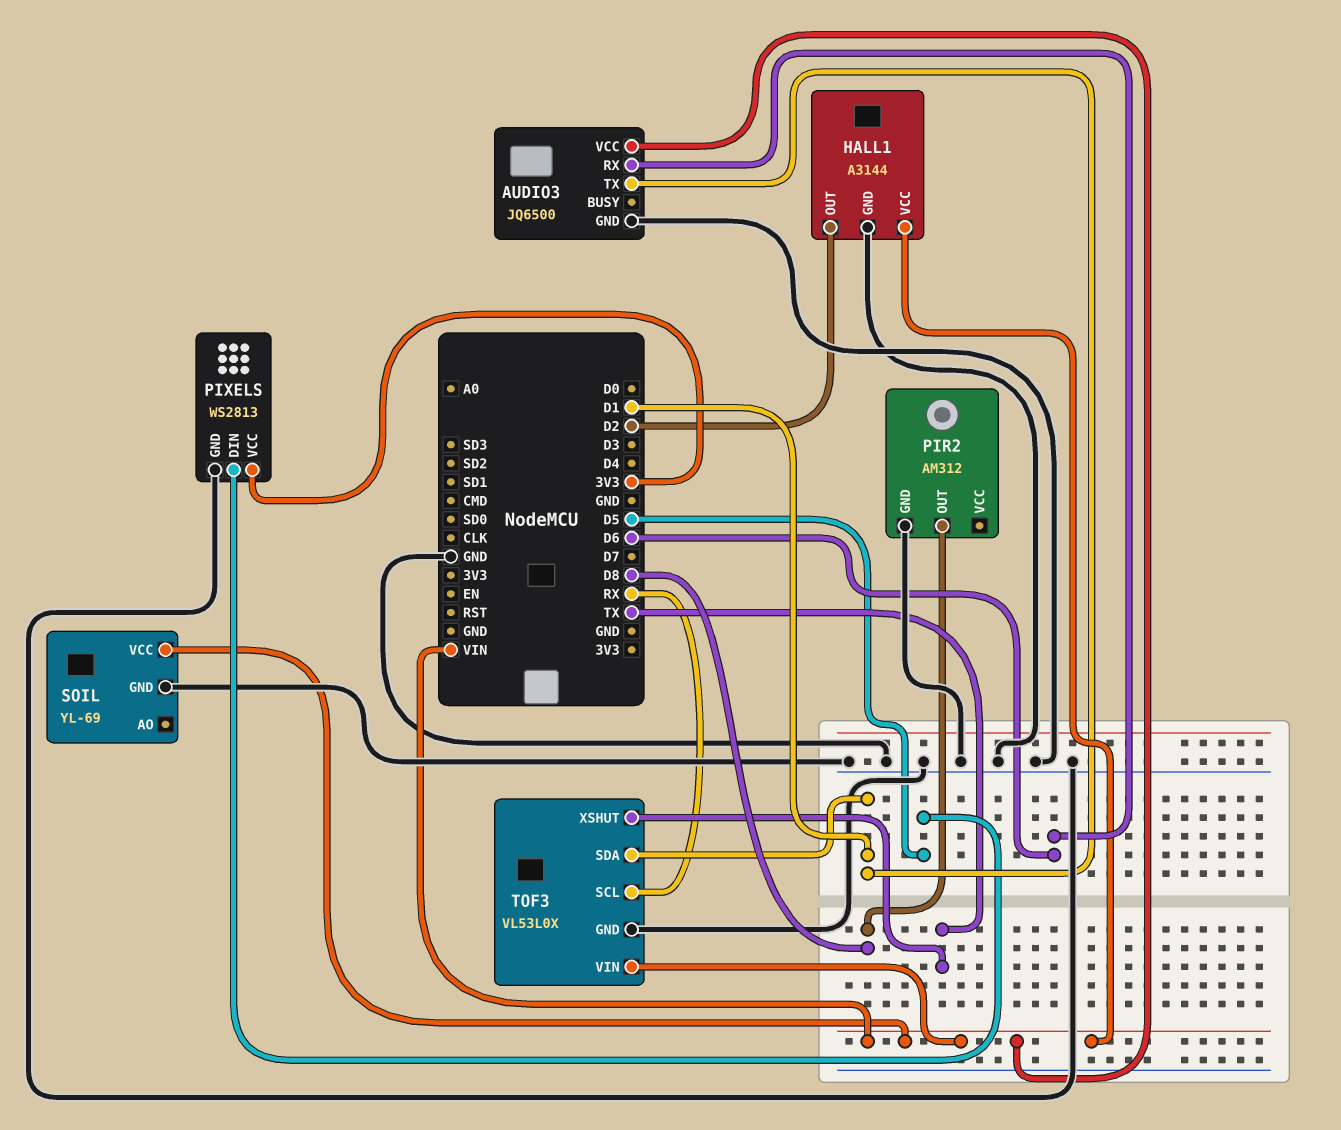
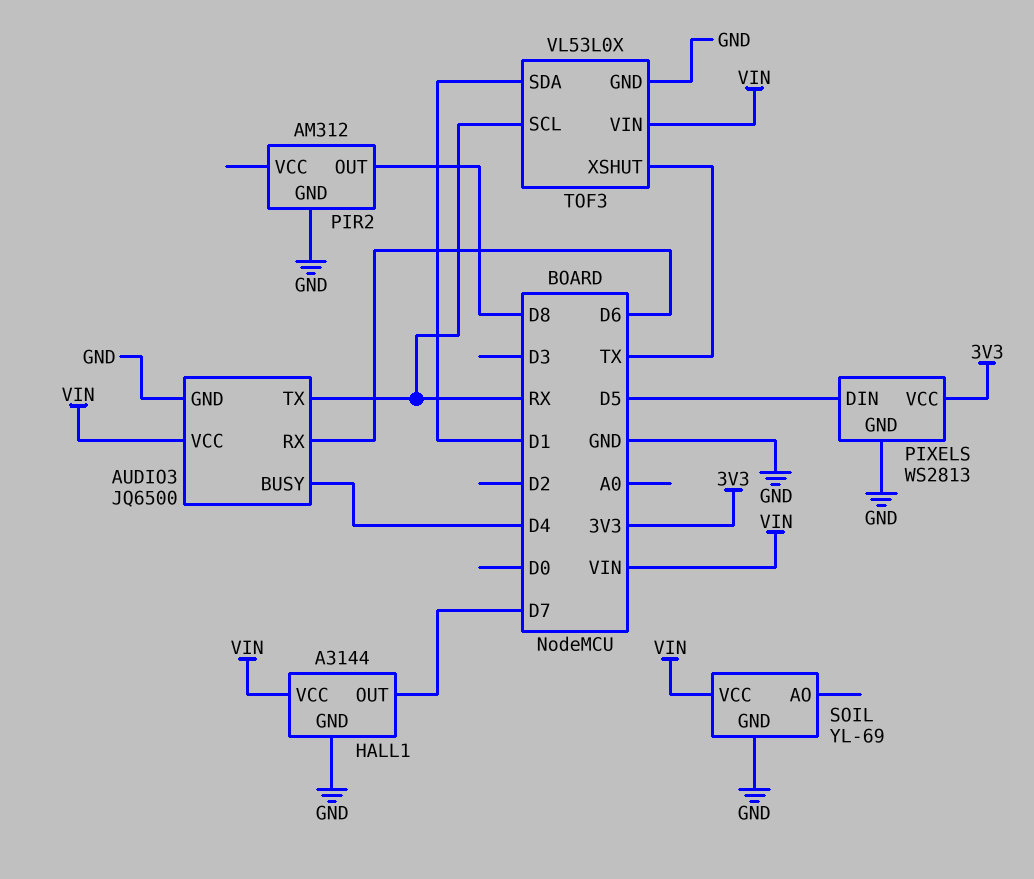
AUDIO3 pin BUSY: none -> D4
AUDIO3 pin TX: D1 -> RX
HALL1 pin OUT: D2 -> D7

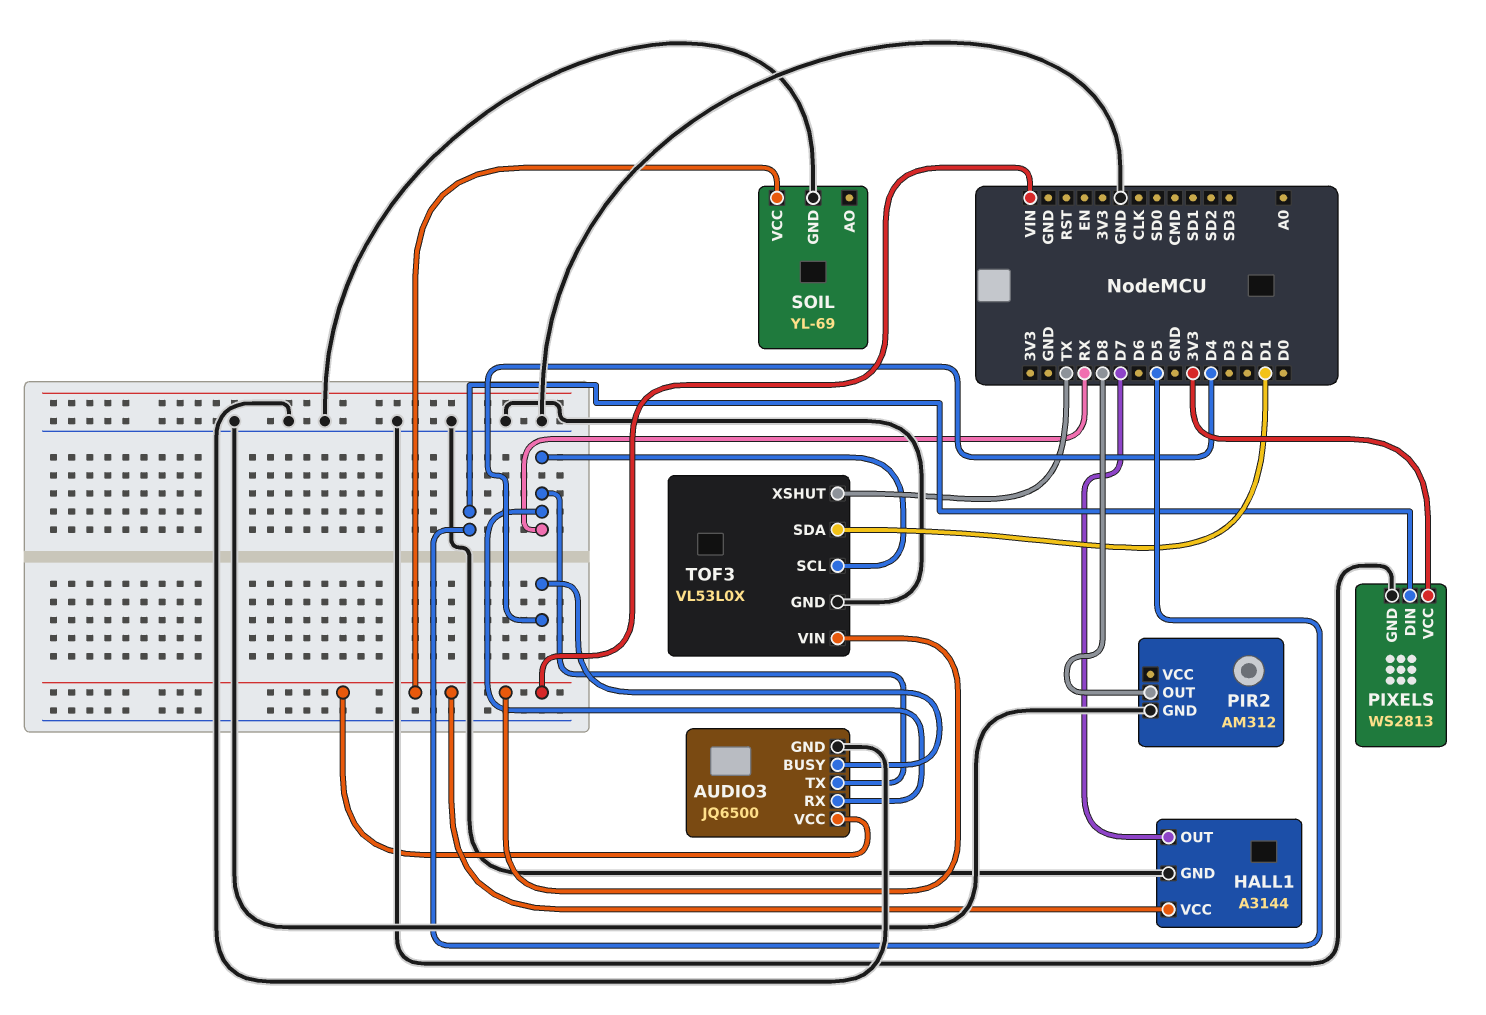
AUDIO3 pin RX: D6 -> RX

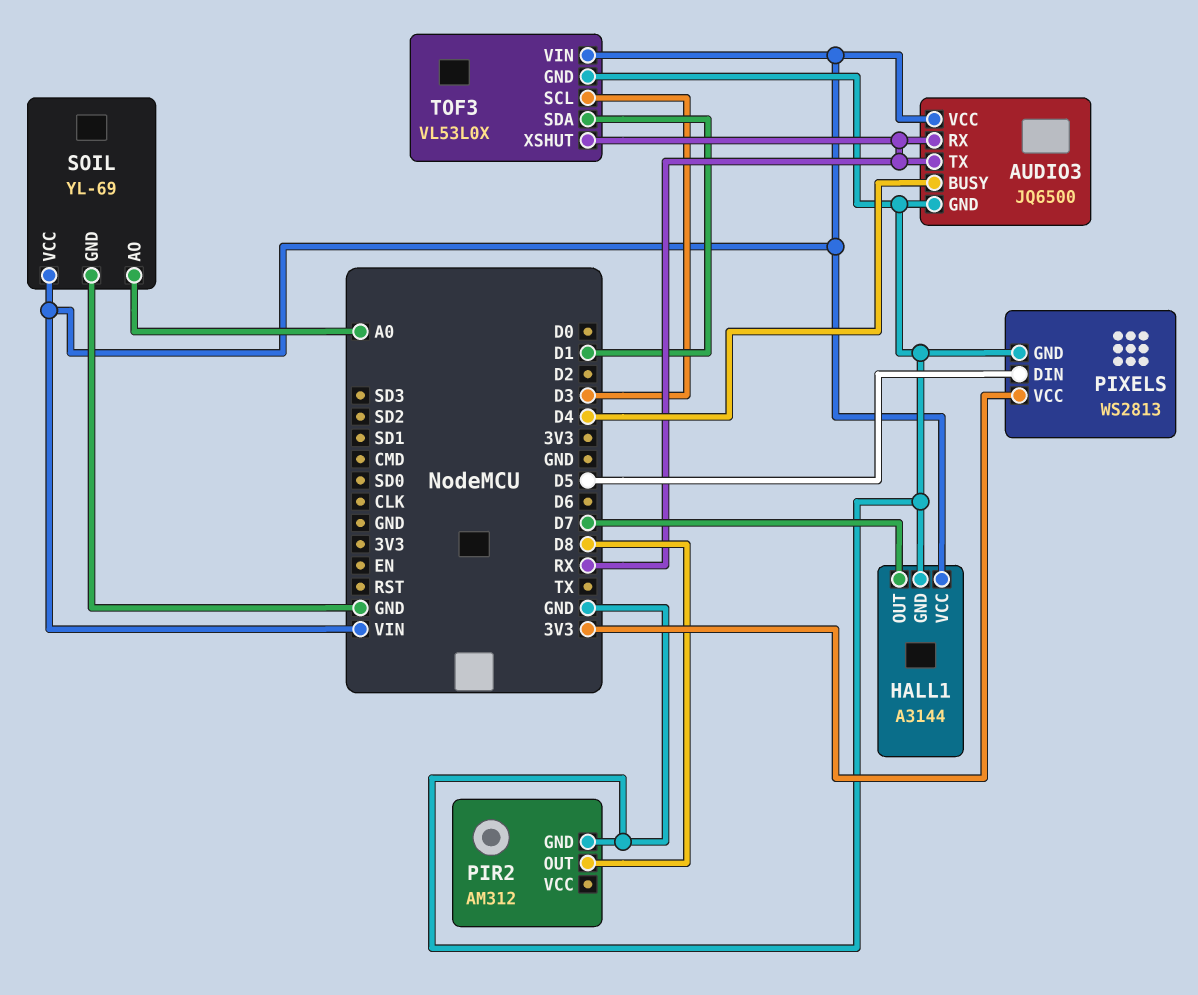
SOIL pin AO: none -> A0
TOF3 pin SCL: RX -> D3
TOF3 pin XSHUT: TX -> RX

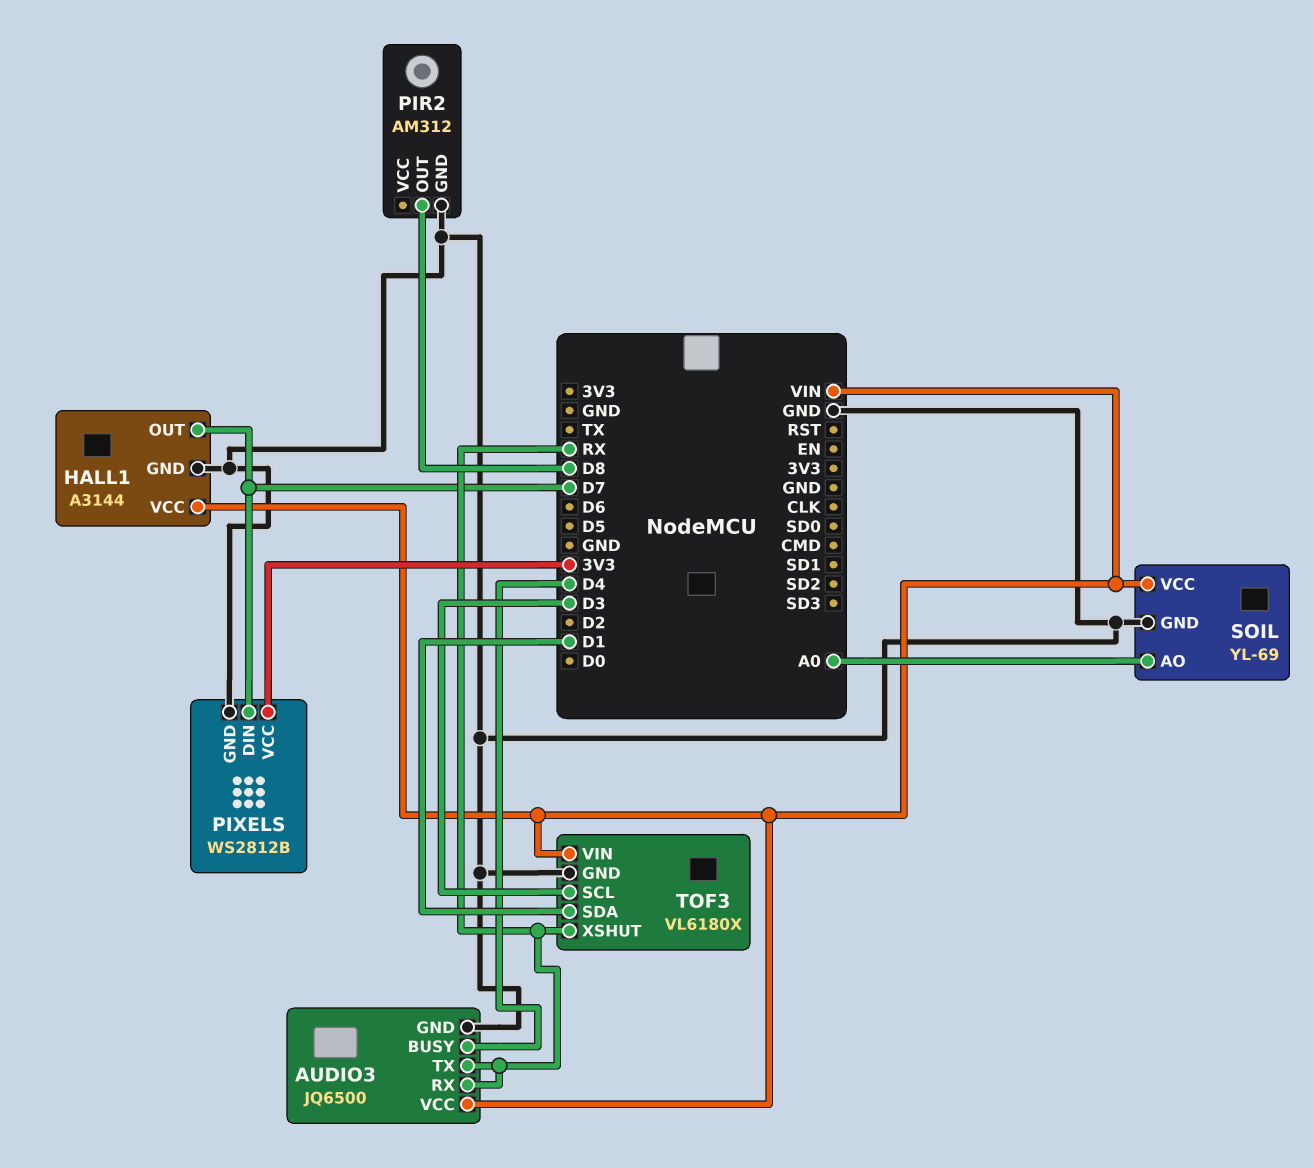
PIXELS: WS2813 -> WS2812B
PIXELS pin DIN: D5 -> D7
TOF3: VL53L0X -> VL6180X

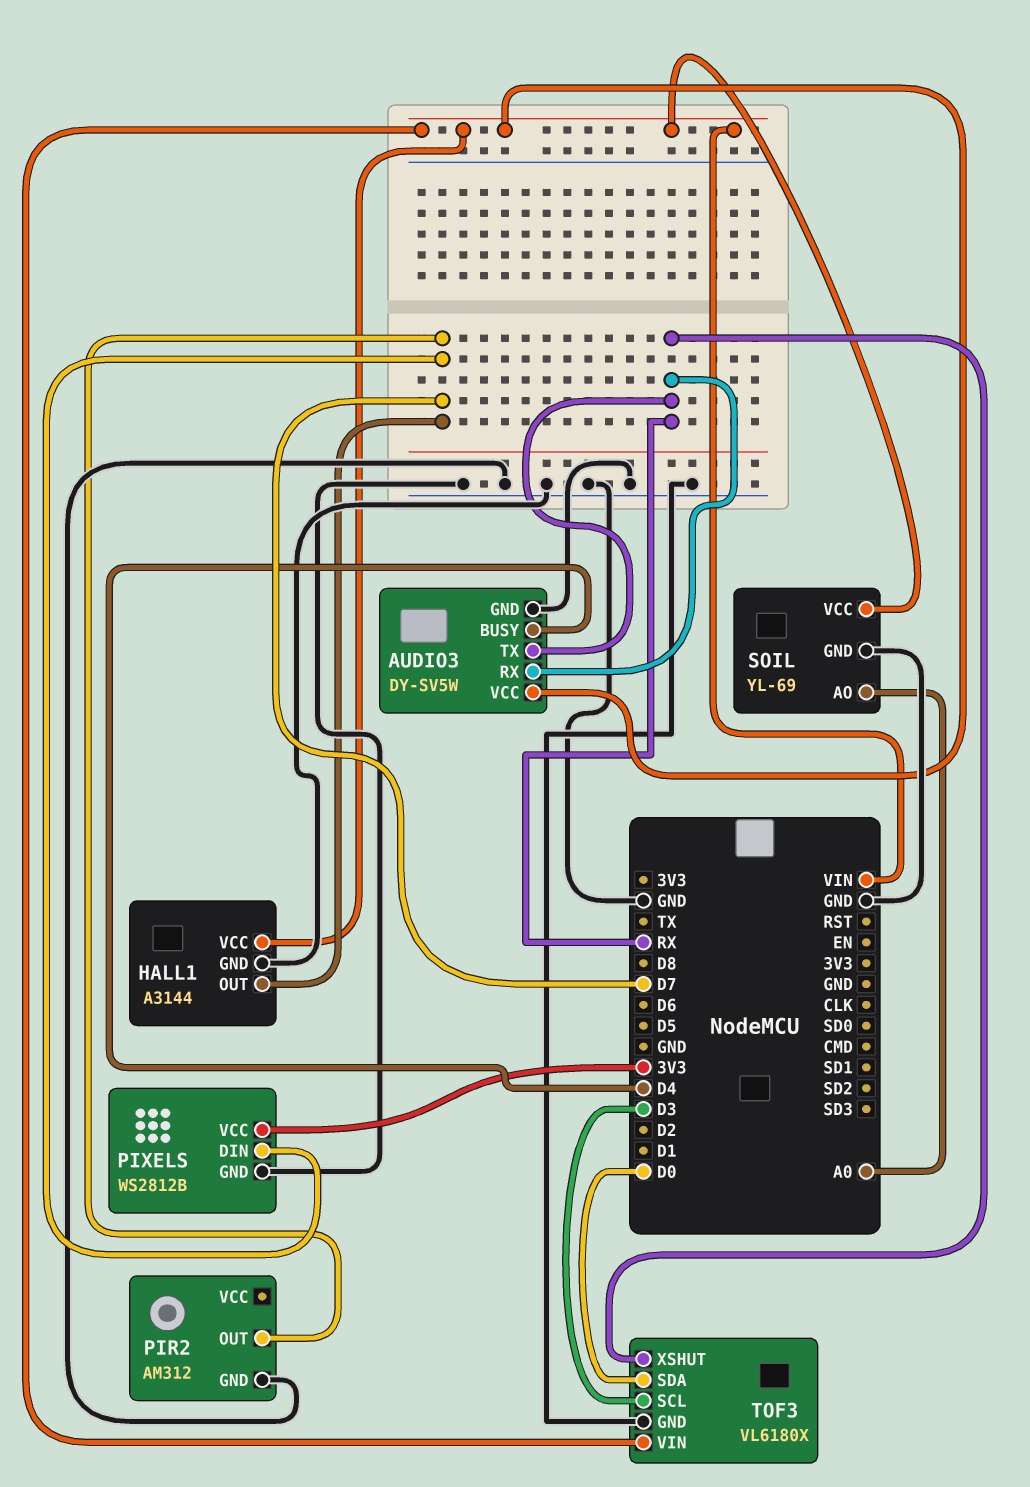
AUDIO3: JQ6500 -> DY-SV5W
PIR2 pin OUT: D8 -> D7
TOF3 pin SDA: D1 -> D0

